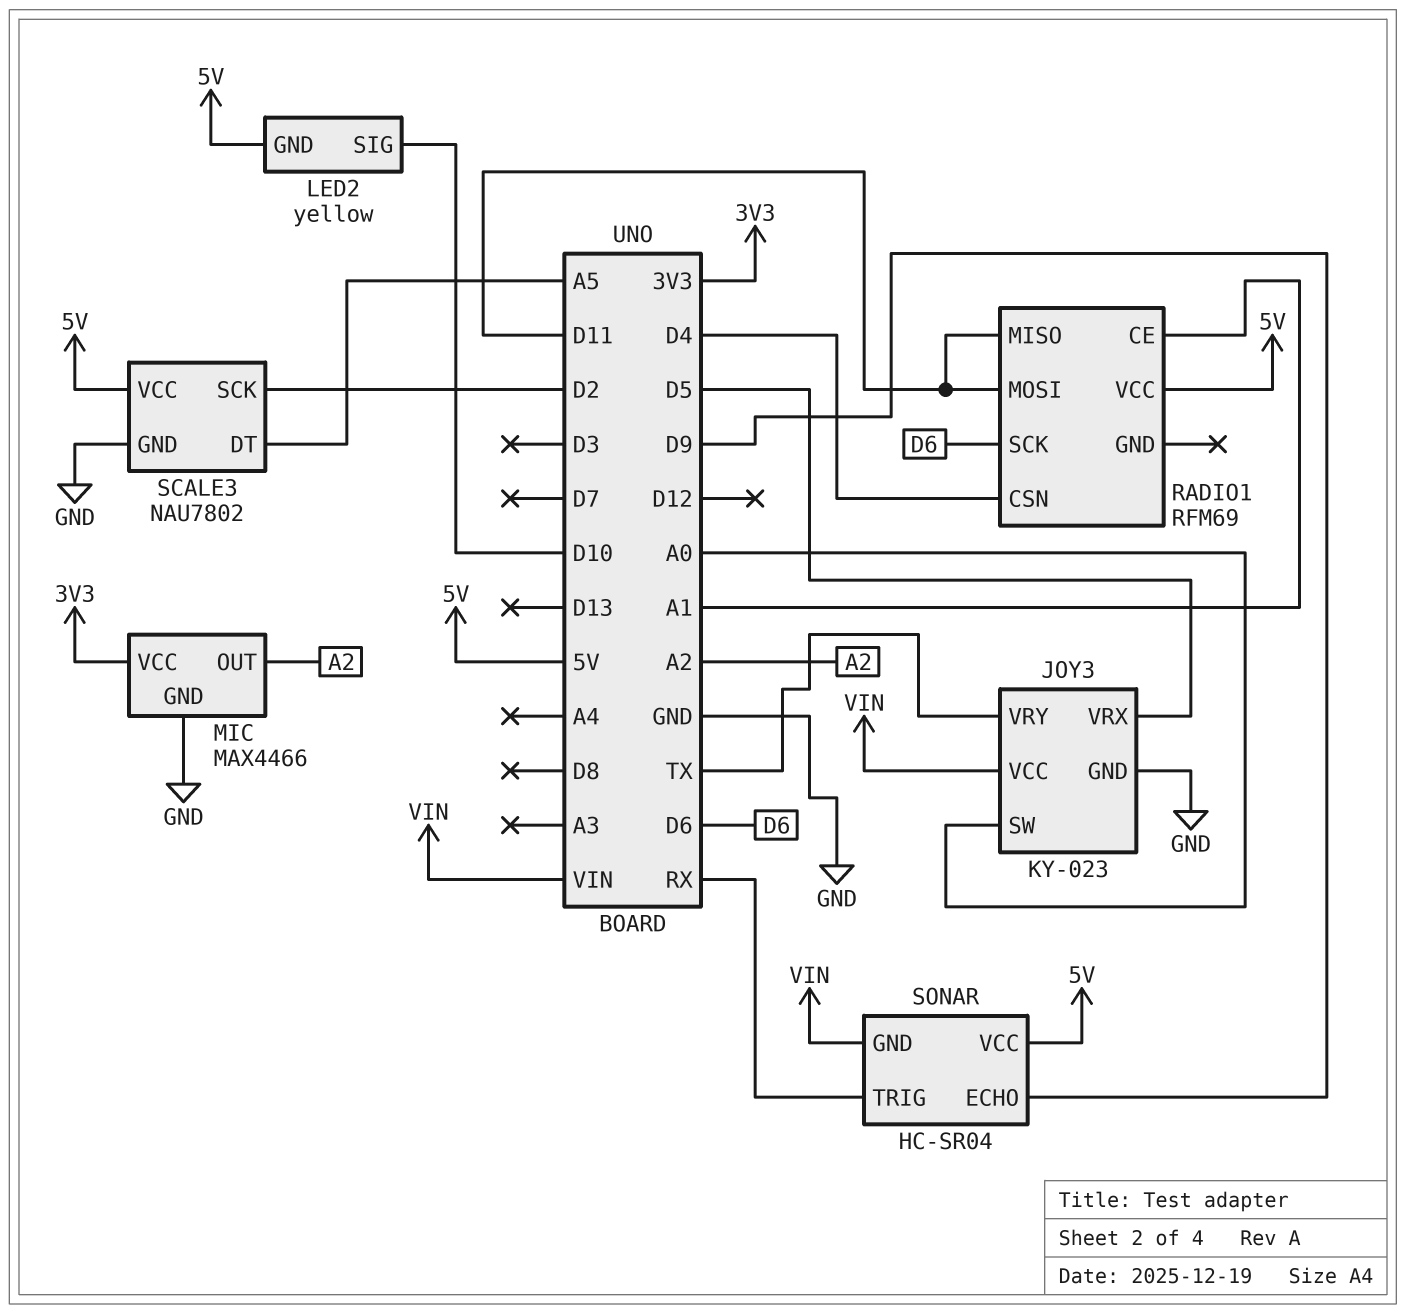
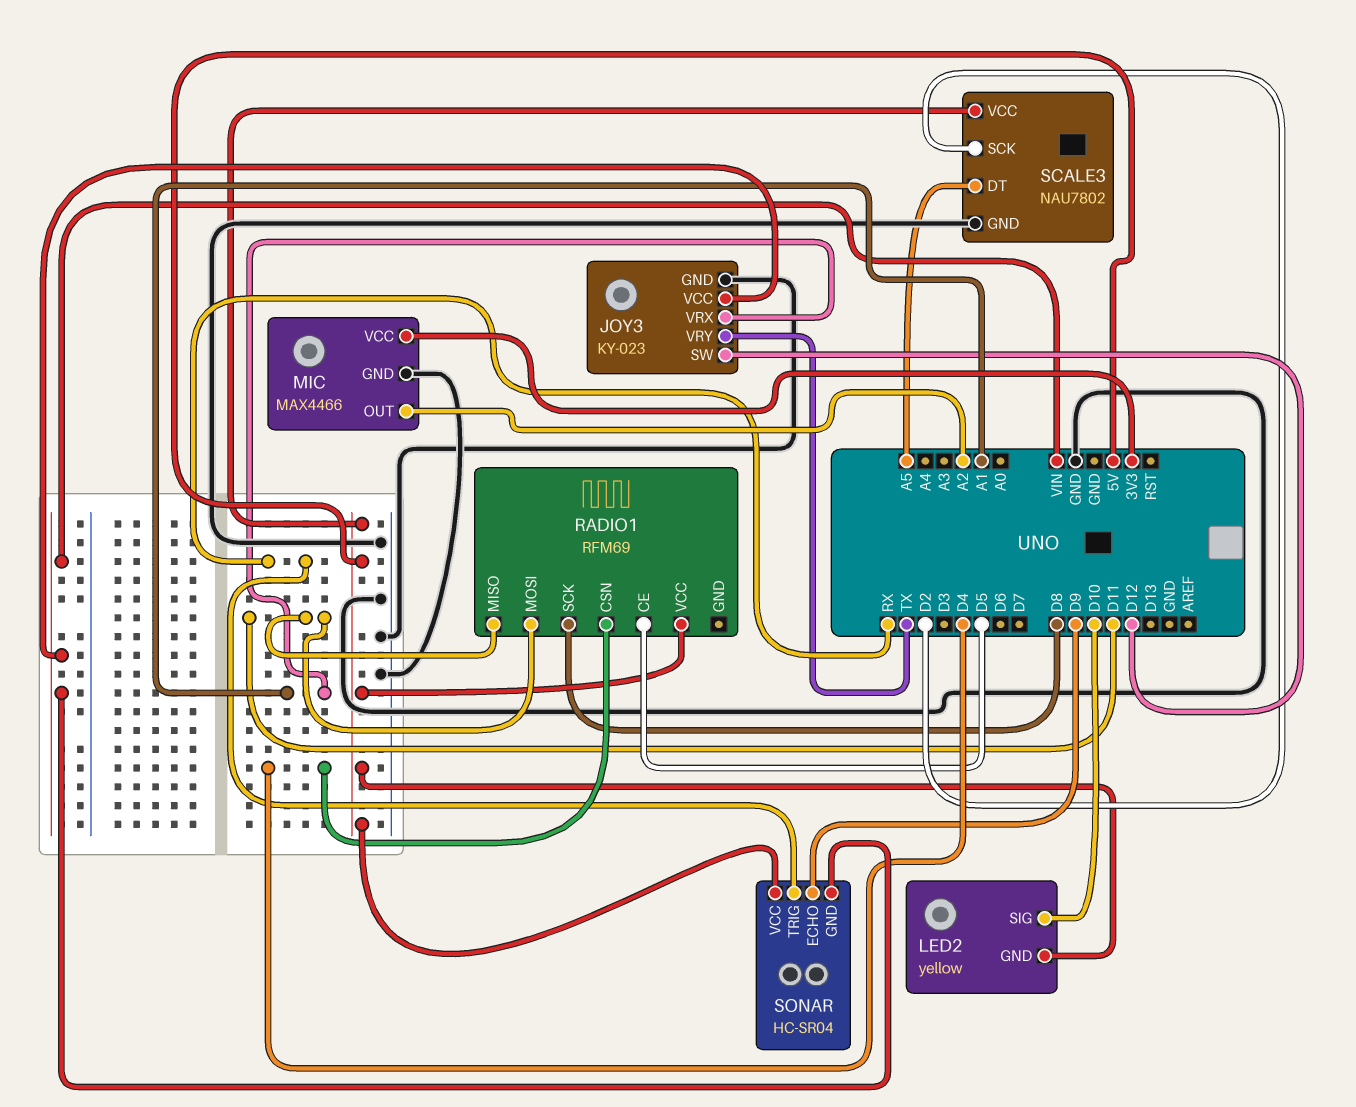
JOY3 pin SW: A0 -> D12
JOY3 pin VRX: D5 -> A1
RADIO1 pin CE: A1 -> D5
RADIO1 pin SCK: D6 -> D8

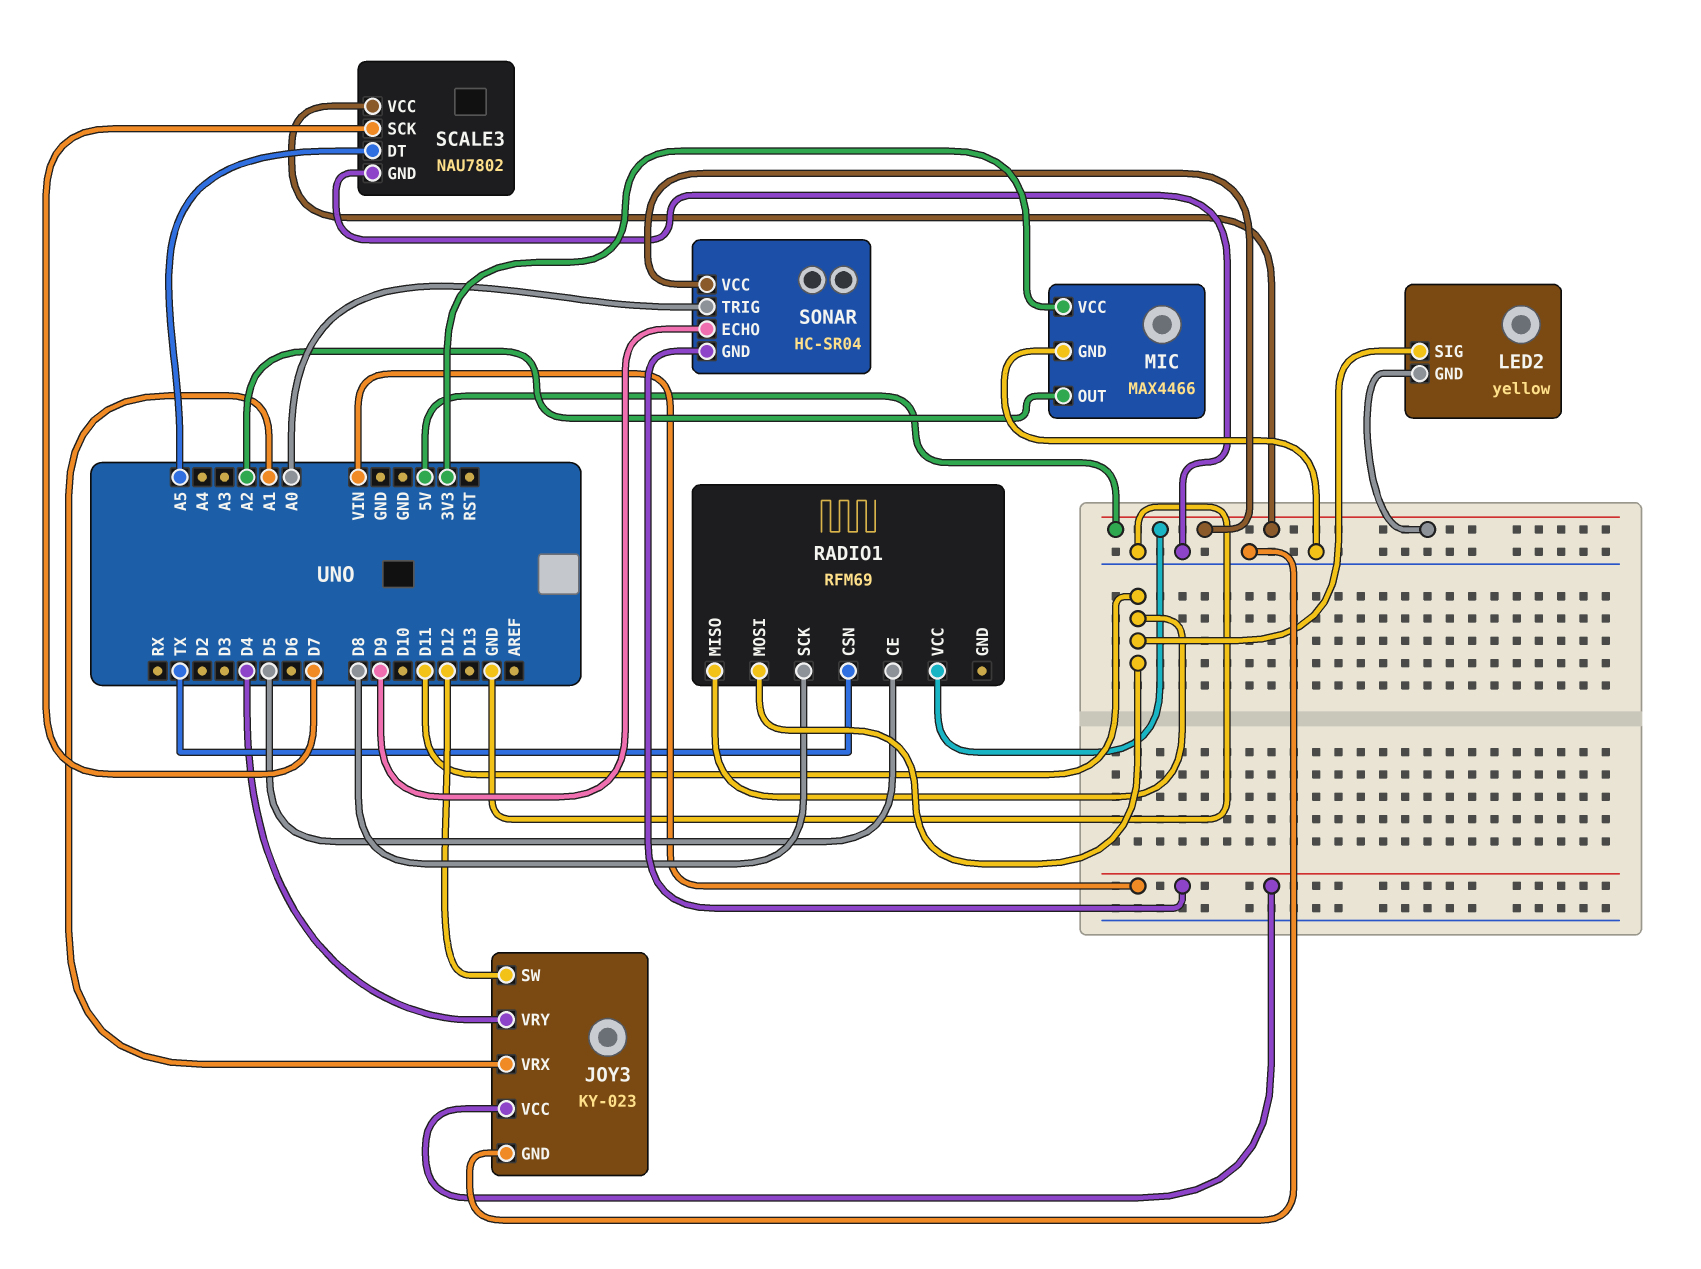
JOY3 pin VRY: TX -> D4
LED2 pin SIG: D10 -> D11
RADIO1 pin CSN: D4 -> TX
SCALE3 pin SCK: D2 -> D7
SONAR pin TRIG: RX -> A0

